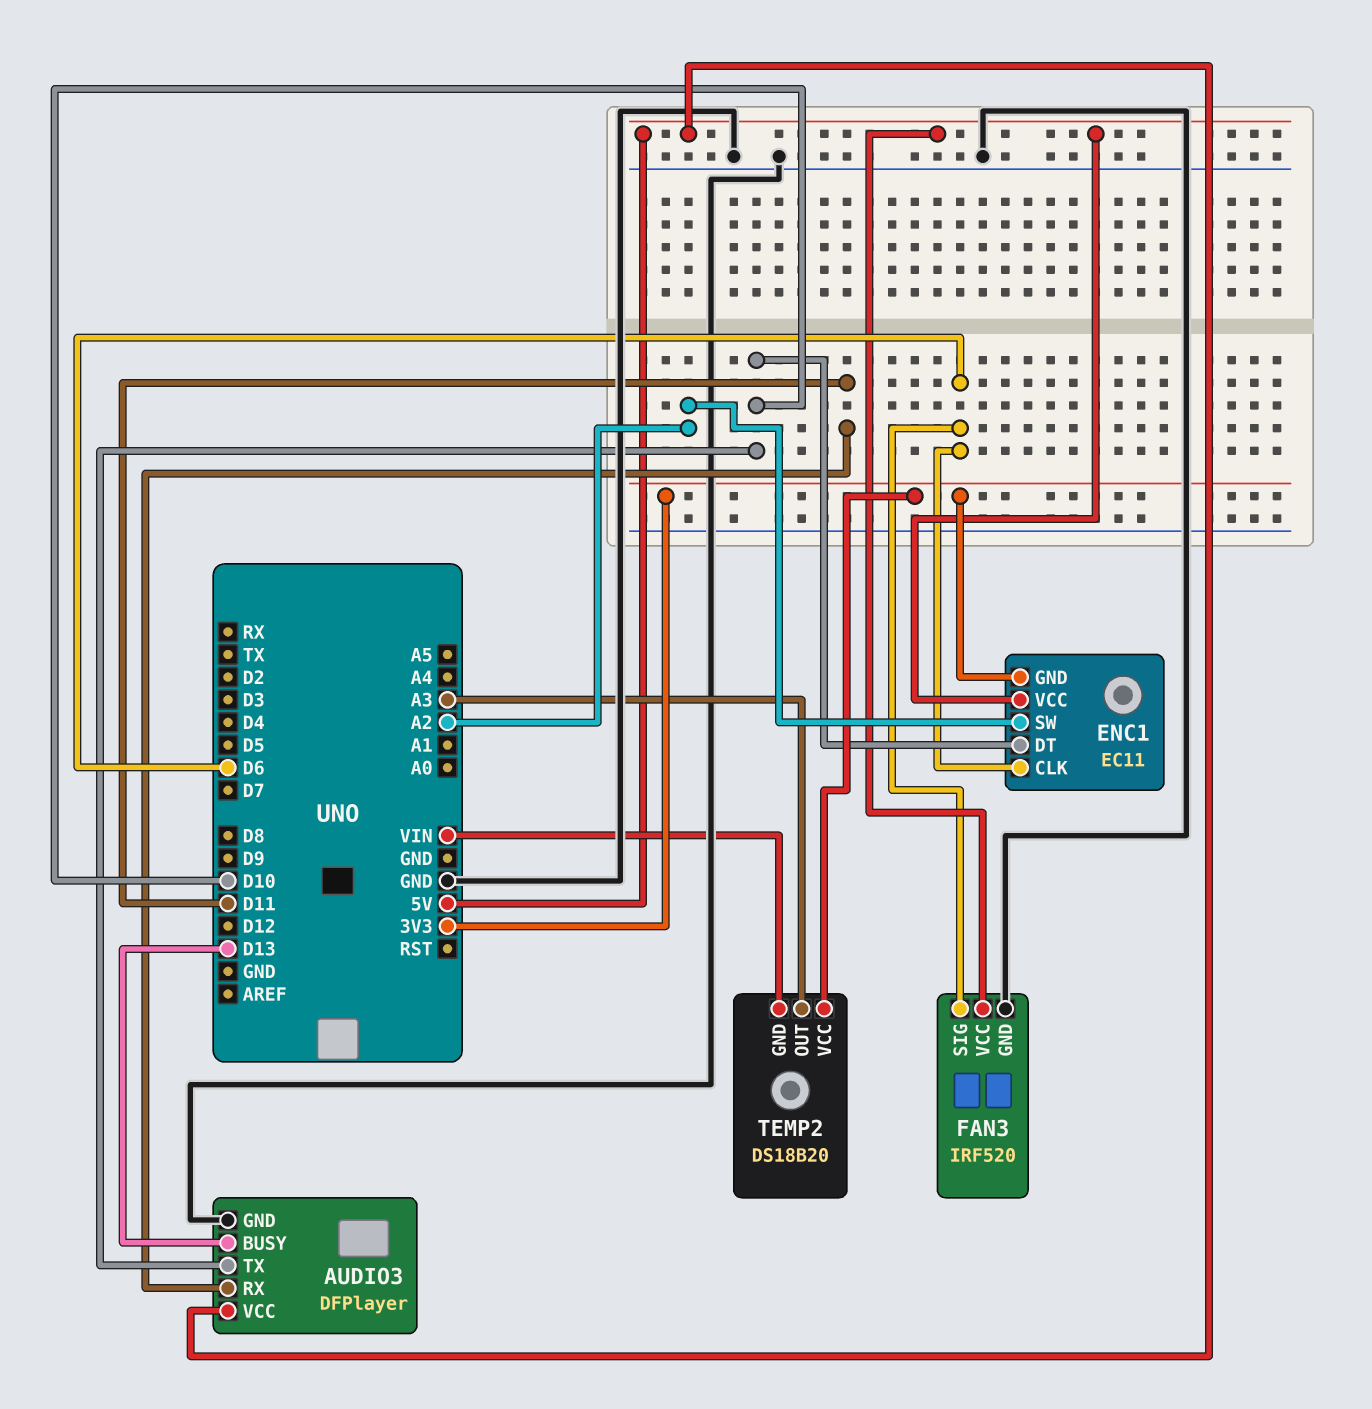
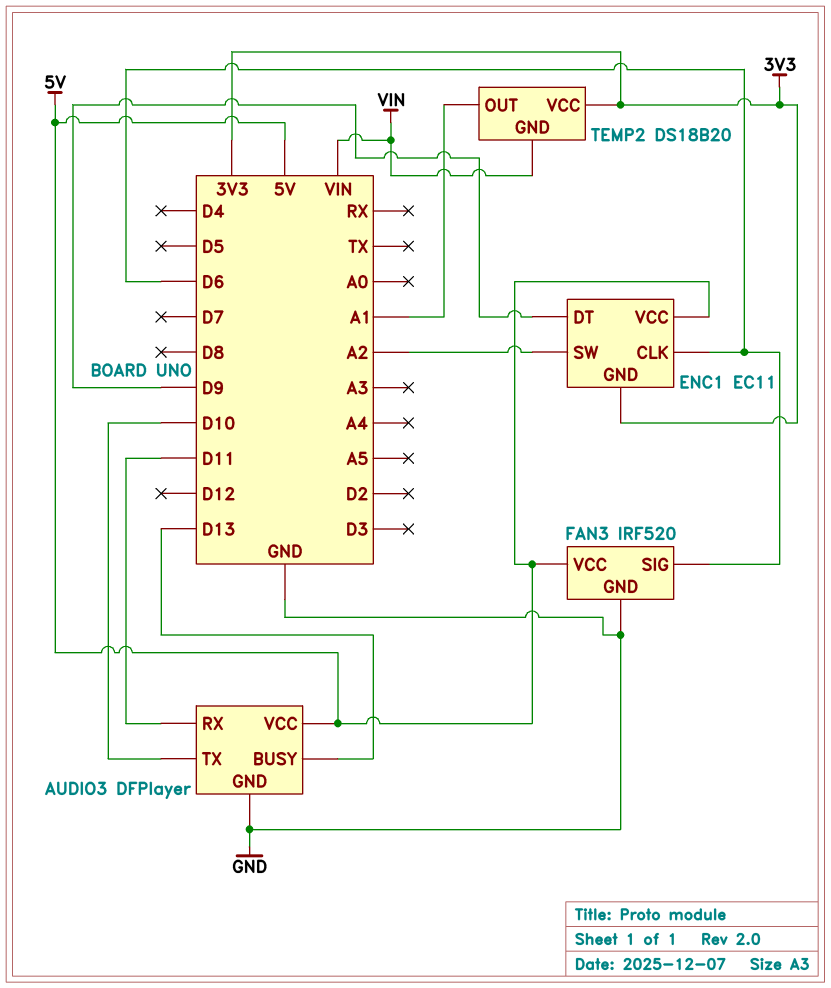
ENC1 pin DT: D10 -> D9
TEMP2 pin OUT: A3 -> A1

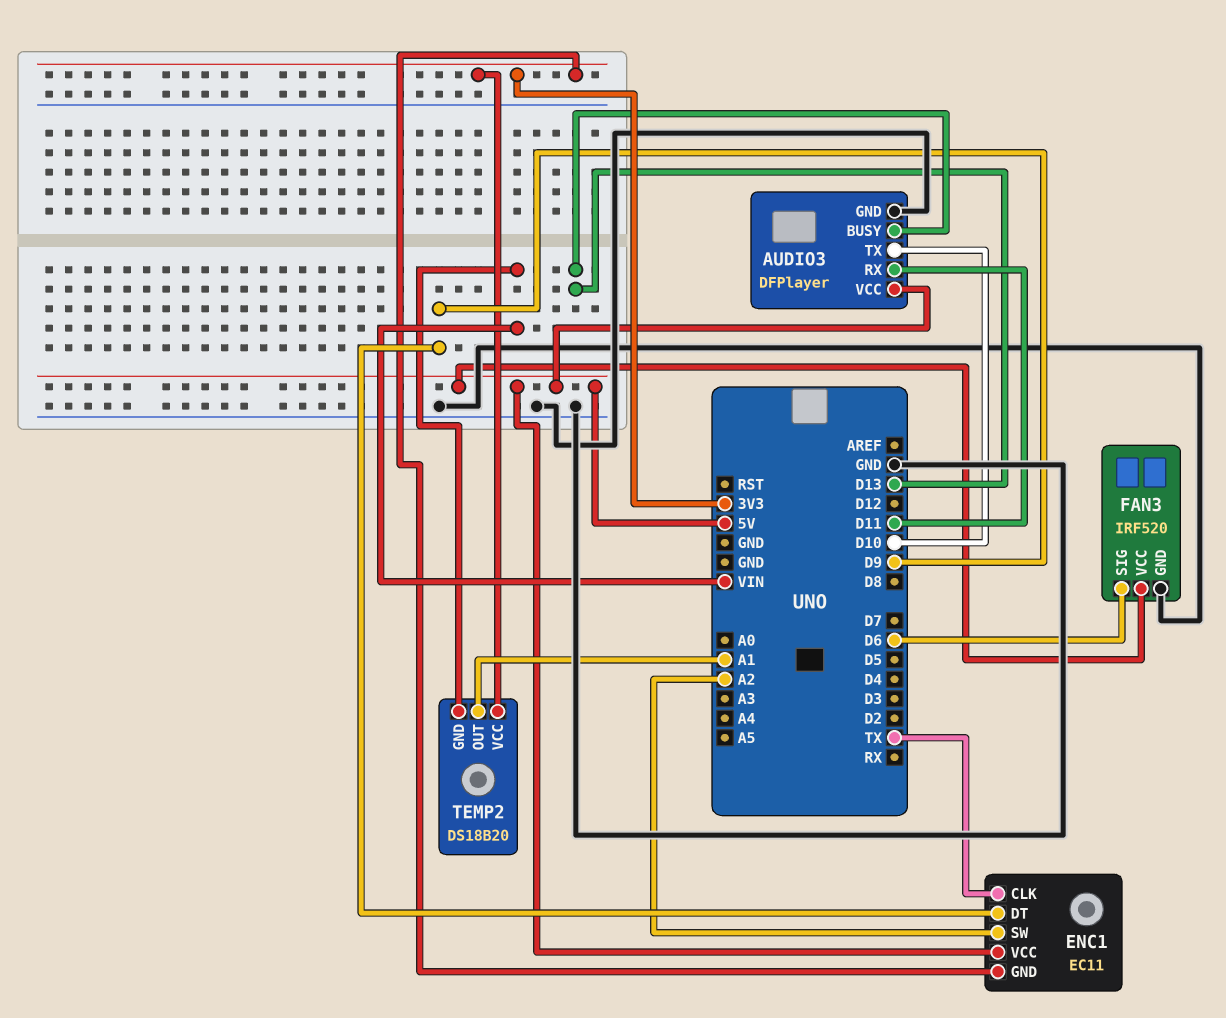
ENC1 pin CLK: D6 -> TX

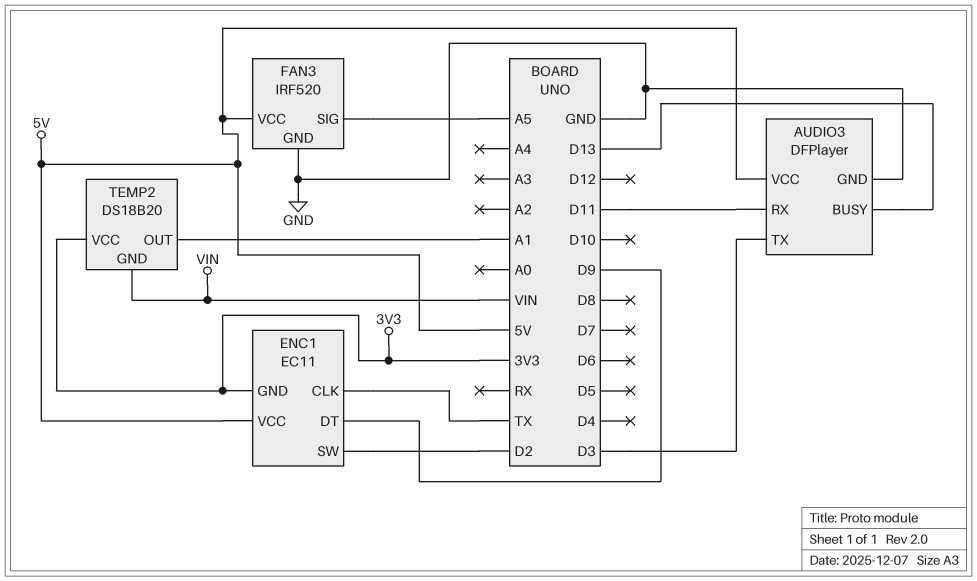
AUDIO3 pin TX: D10 -> D3
ENC1 pin SW: A2 -> D2
FAN3 pin SIG: D6 -> A5

